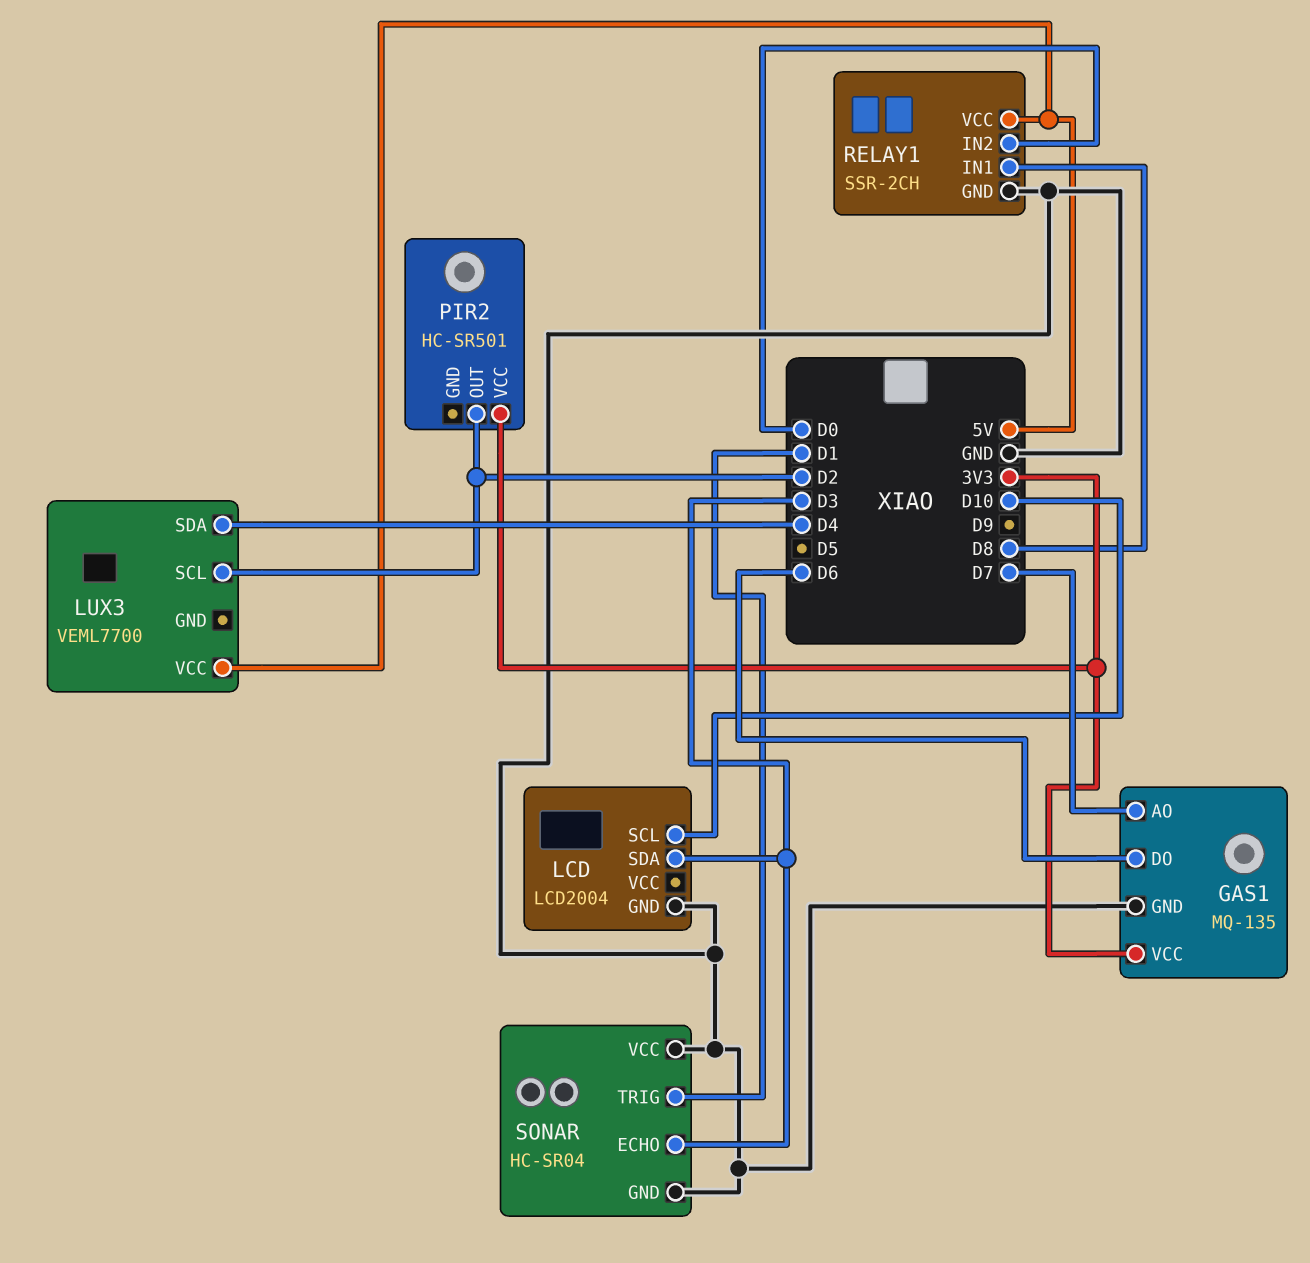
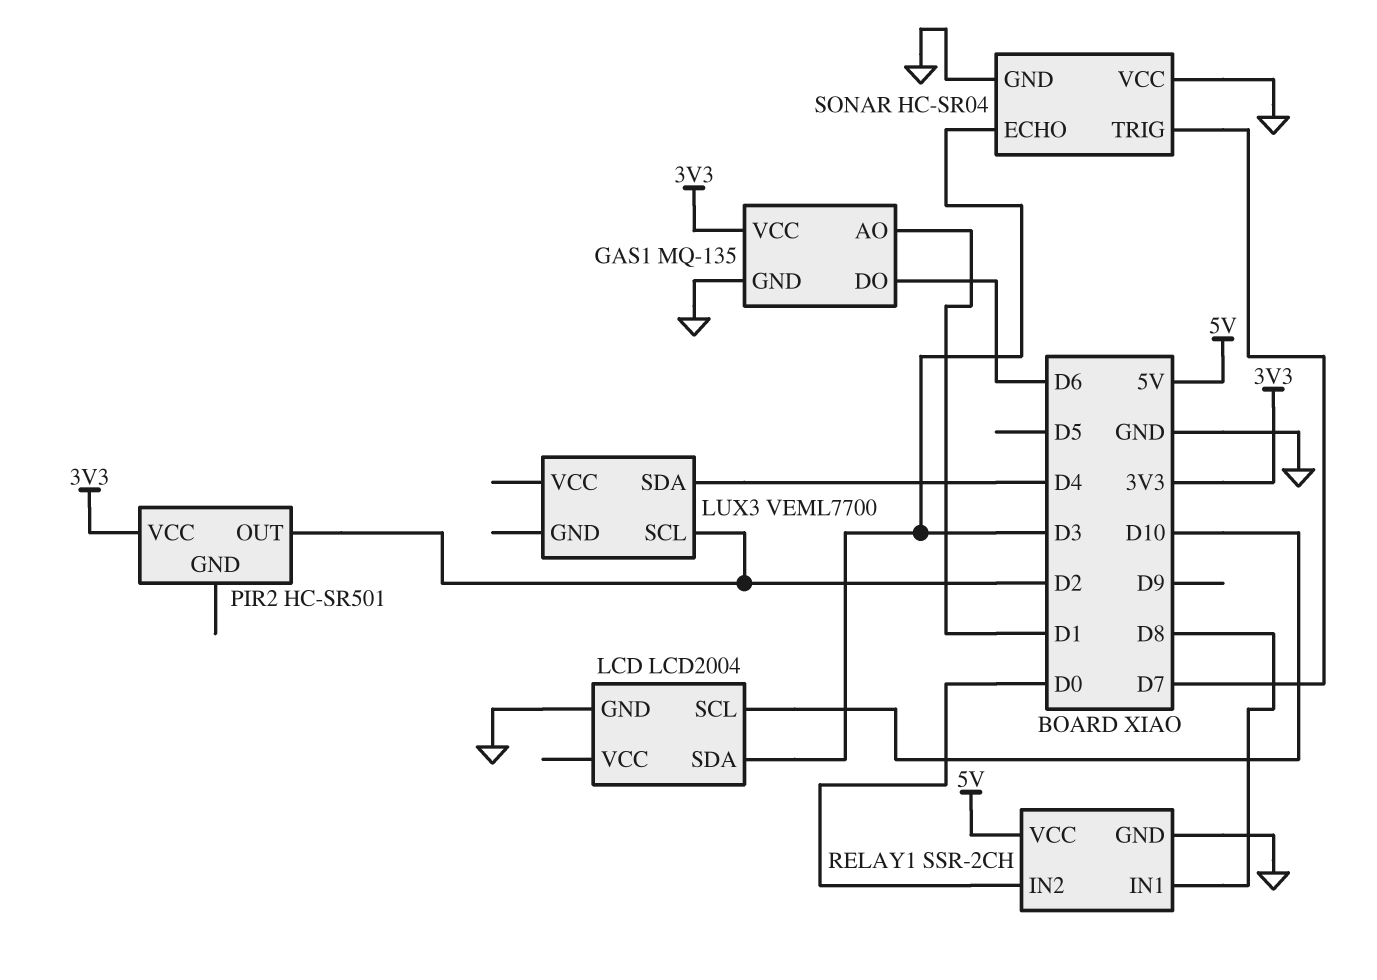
GAS1 pin AO: D7 -> D1
LUX3 pin VCC: 5V -> none
SONAR pin TRIG: D1 -> D7

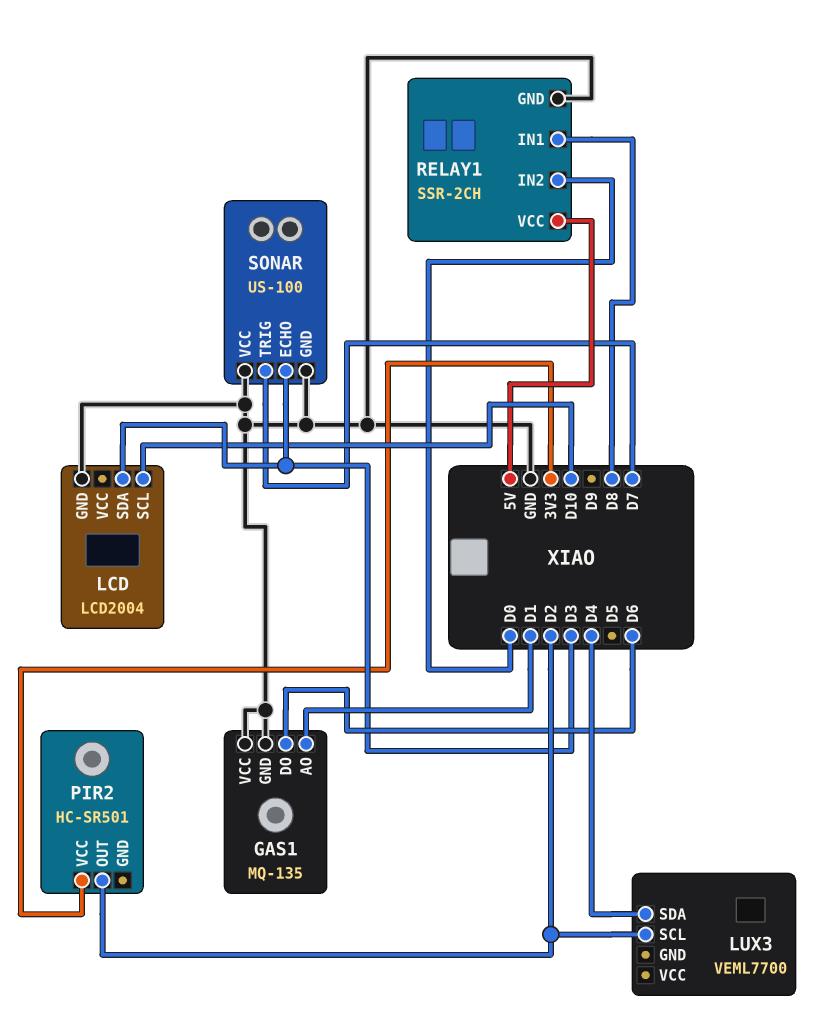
GAS1 pin VCC: 3V3 -> GND
SONAR: HC-SR04 -> US-100

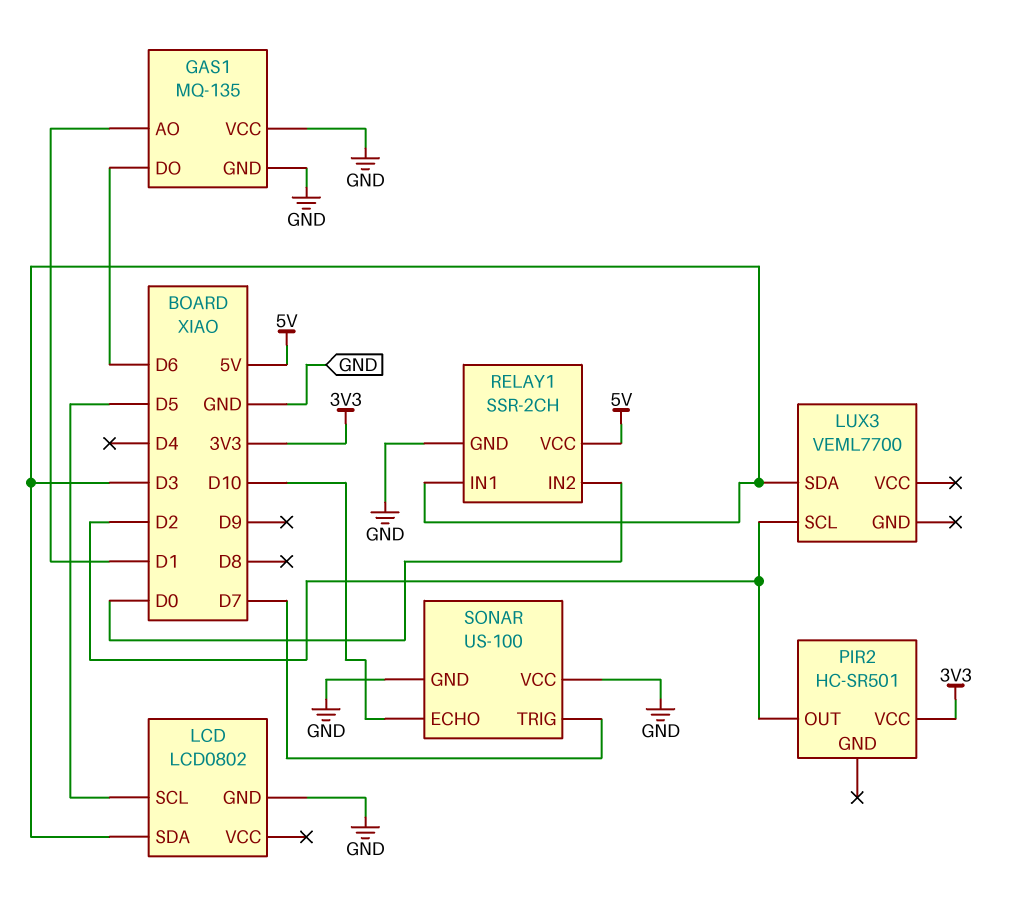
LCD: LCD2004 -> LCD0802
LCD pin SCL: D10 -> D5
LUX3 pin SDA: D4 -> D3
RELAY1 pin IN1: D8 -> D3
SONAR pin ECHO: D3 -> D10

